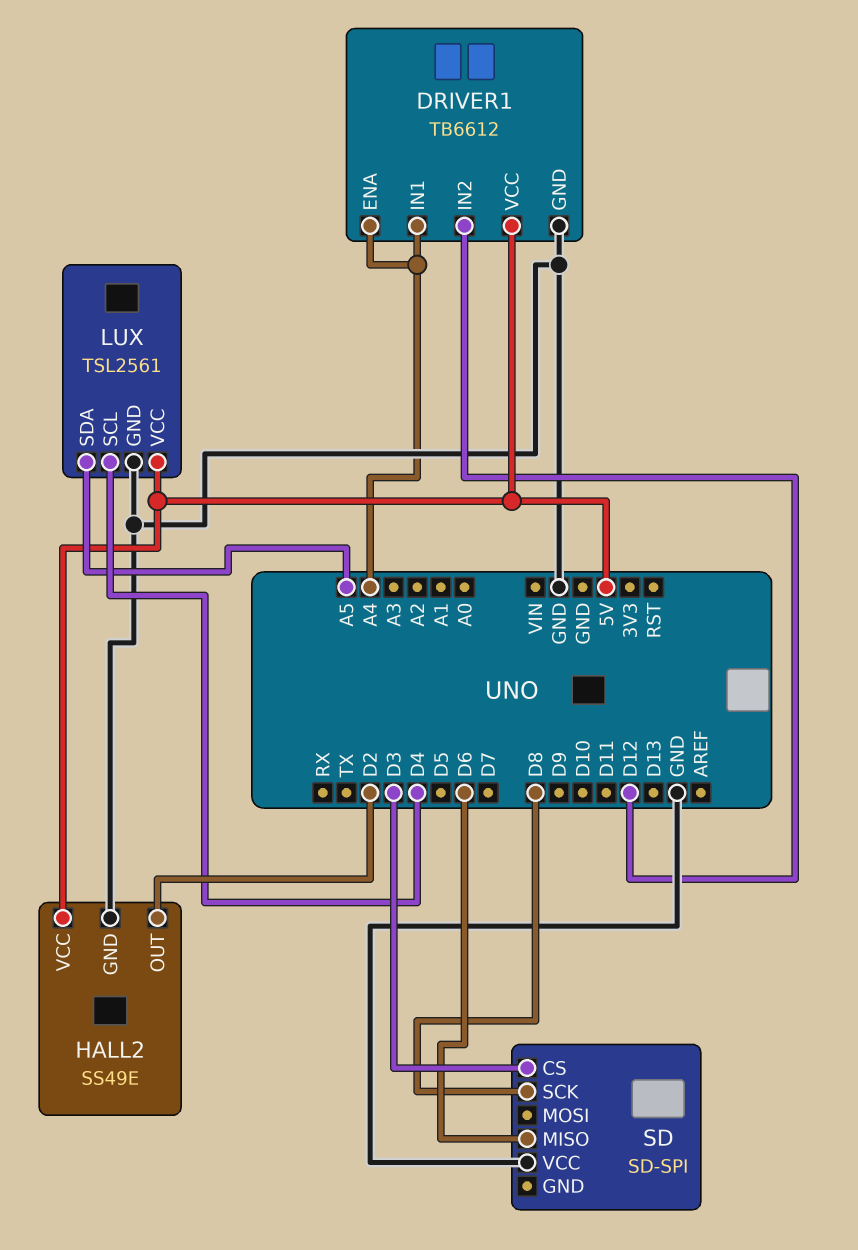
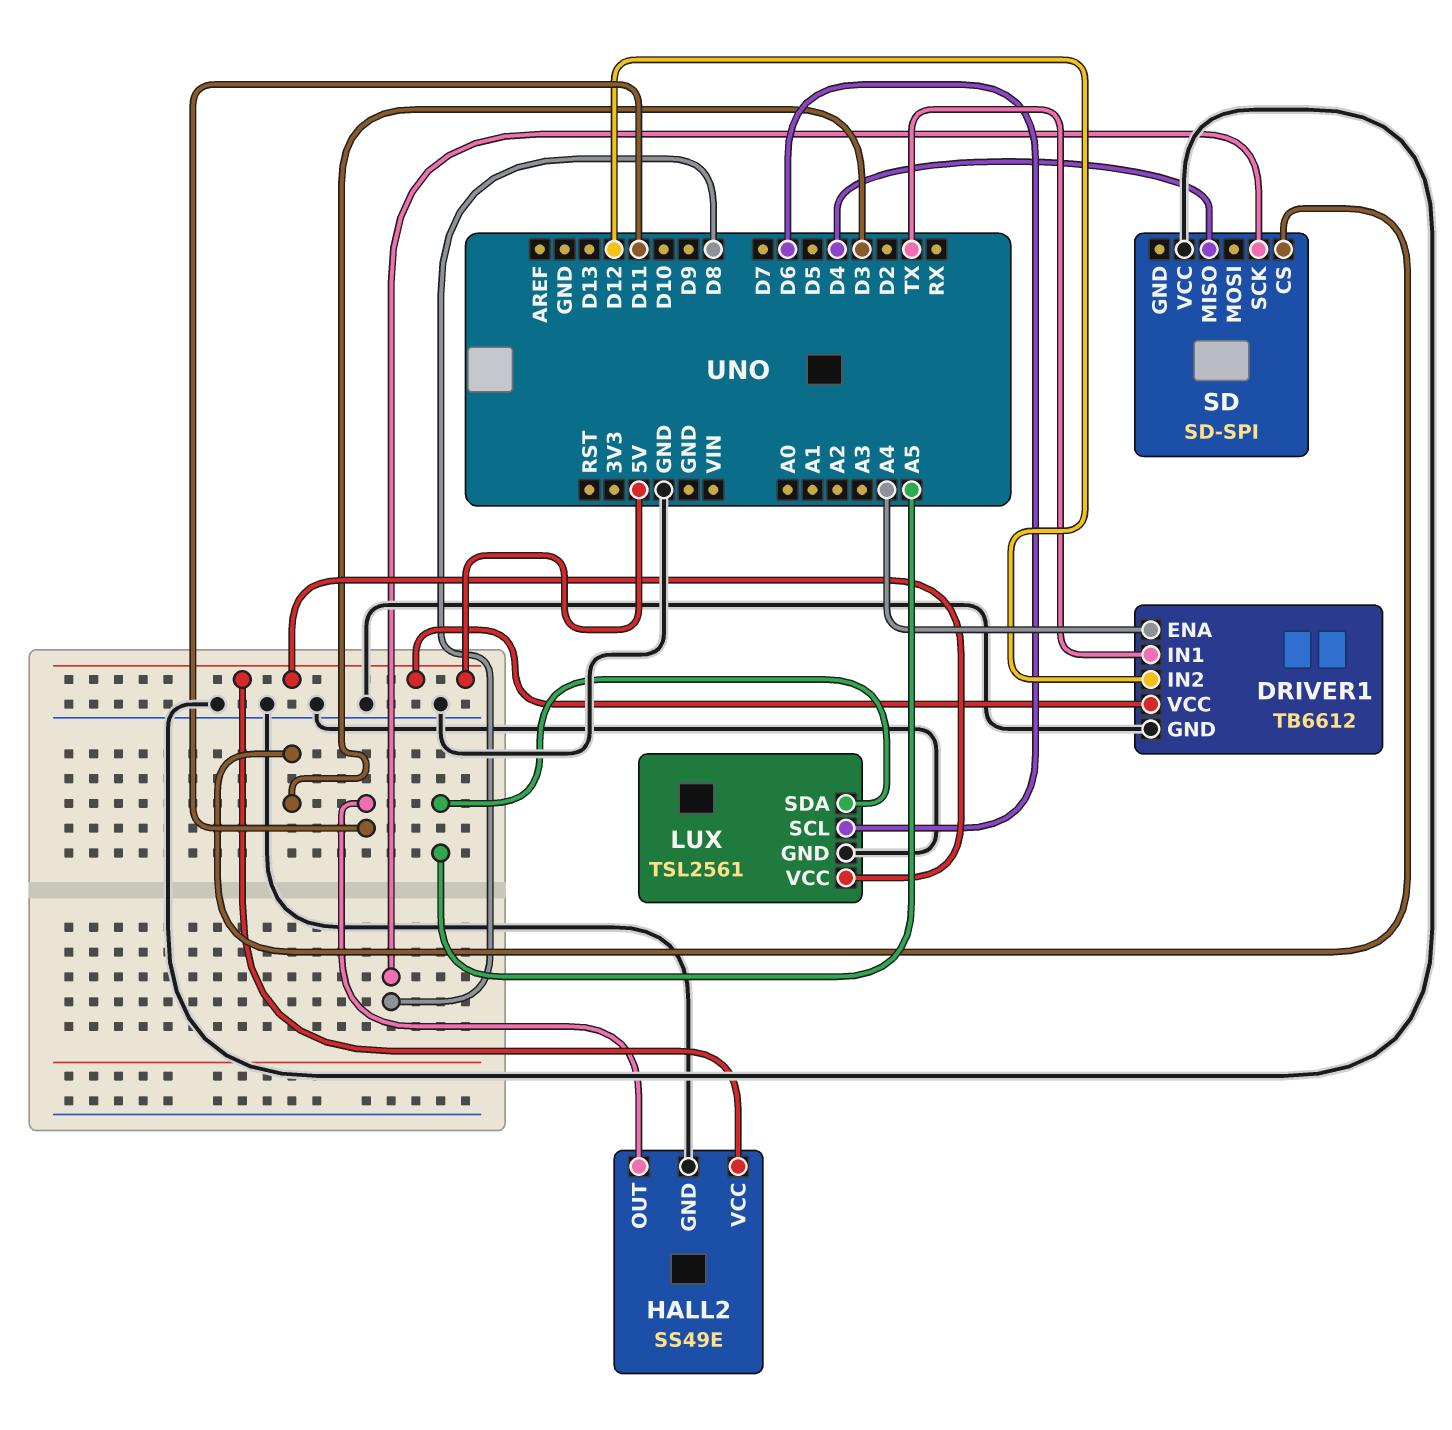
DRIVER1 pin IN1: A4 -> TX
HALL2 pin OUT: D2 -> D11
LUX pin SCL: D4 -> D6
SD pin MISO: D6 -> D4

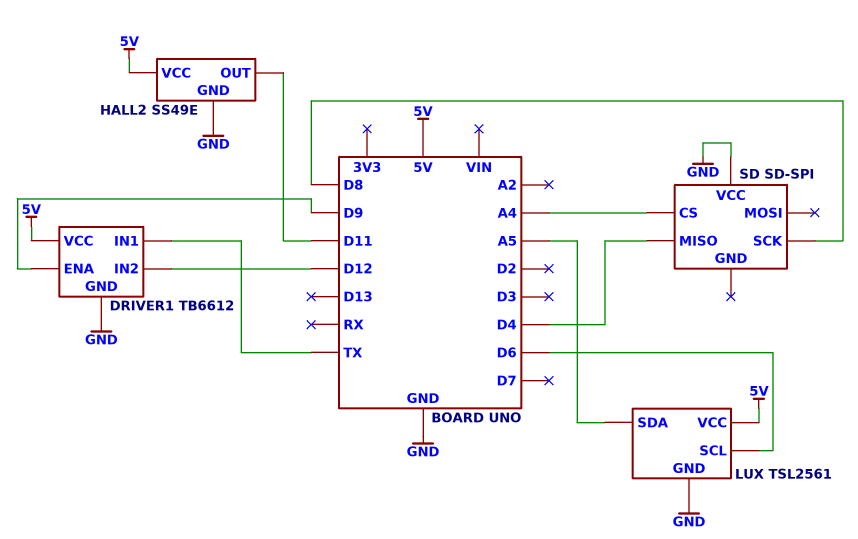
DRIVER1 pin ENA: A4 -> D9
SD pin CS: D3 -> A4

